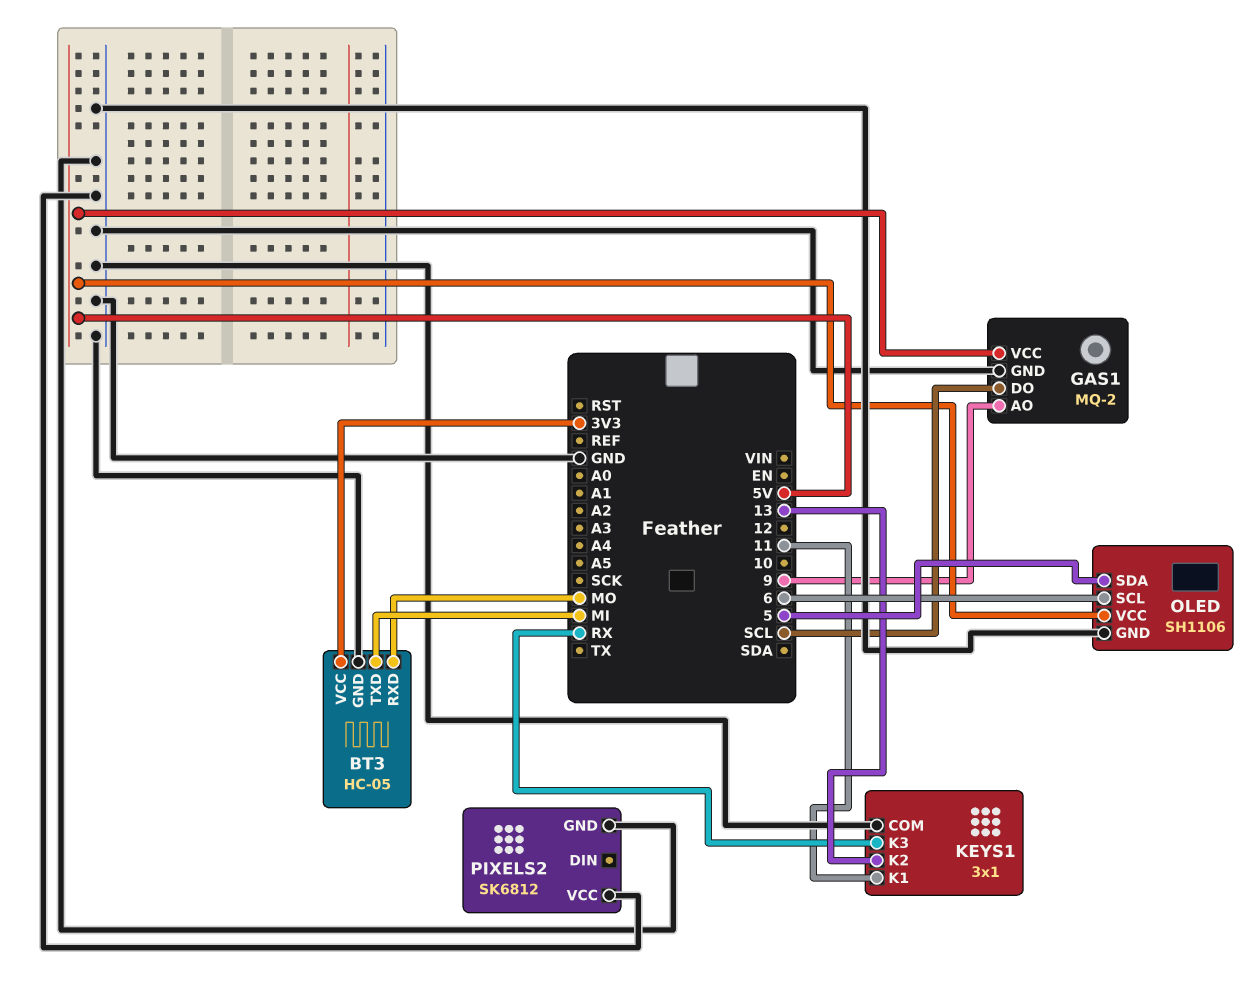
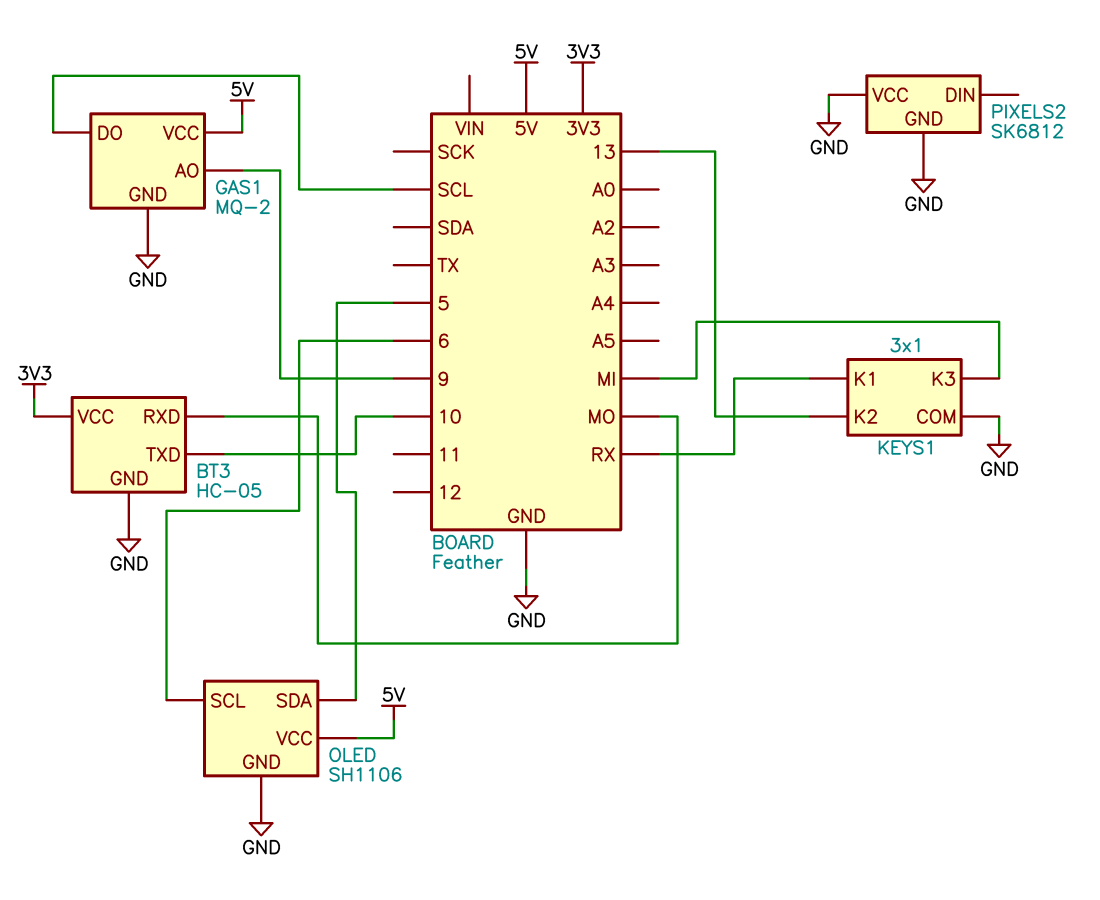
BT3 pin TXD: MI -> 10
KEYS1 pin K1: 11 -> RX
KEYS1 pin K3: RX -> MI

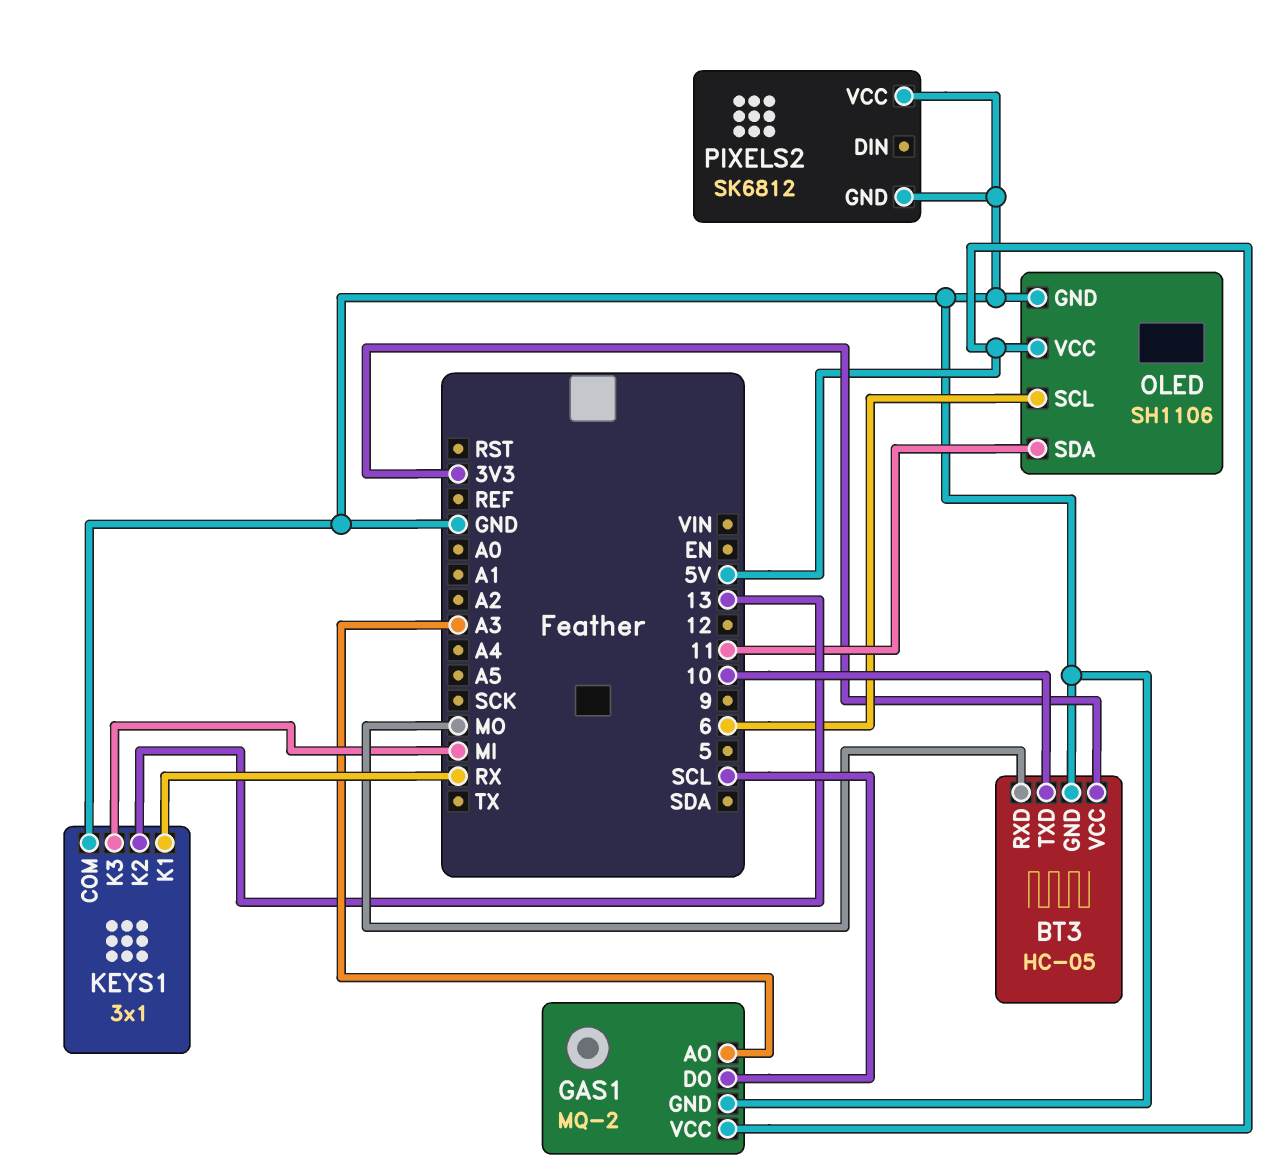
GAS1 pin AO: 9 -> A3
OLED pin SDA: 5 -> 11

